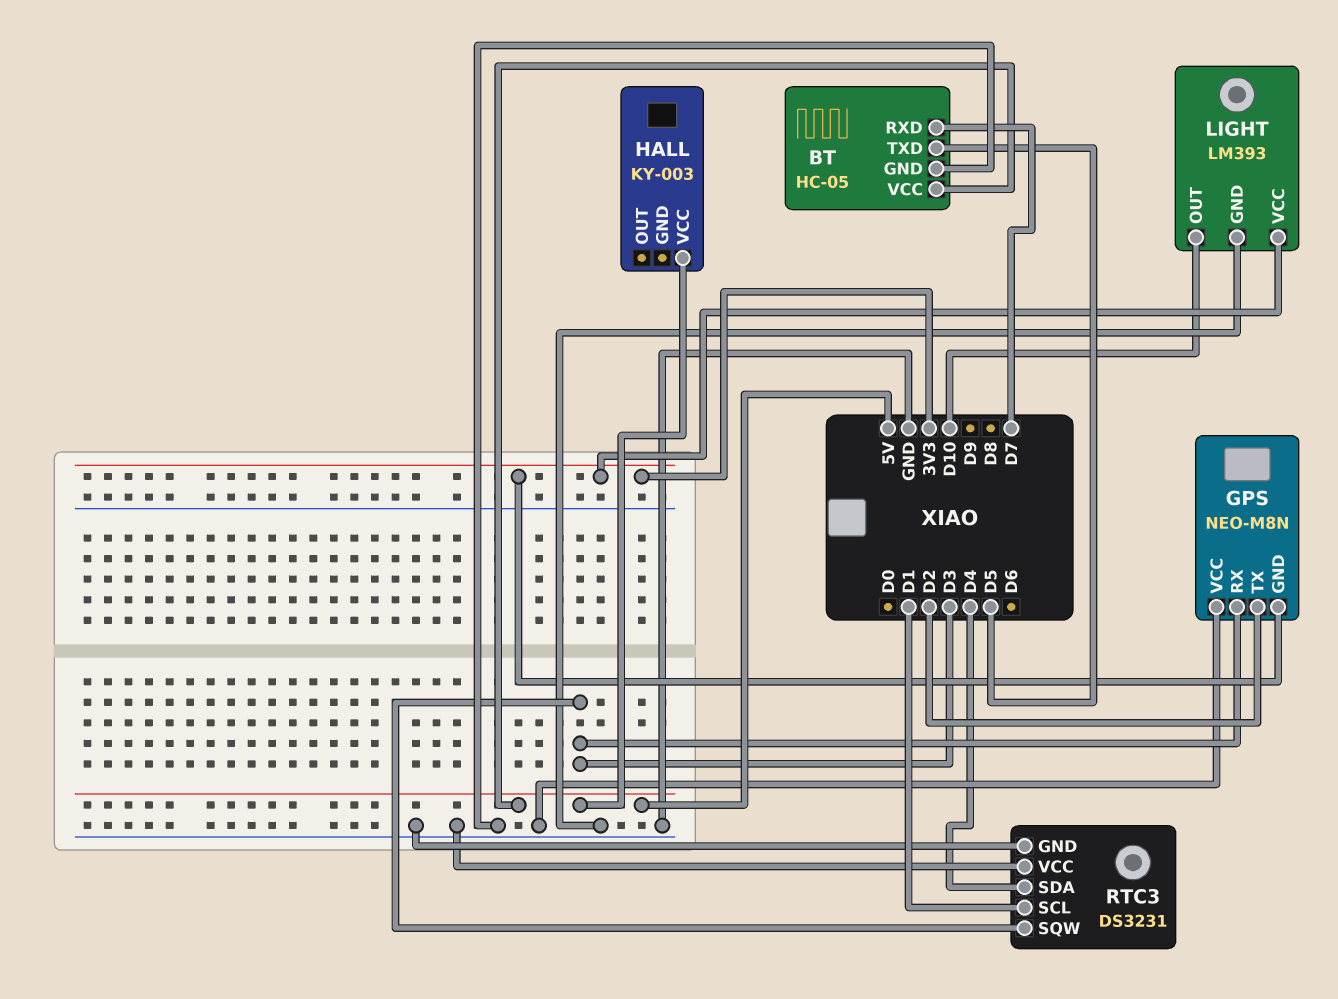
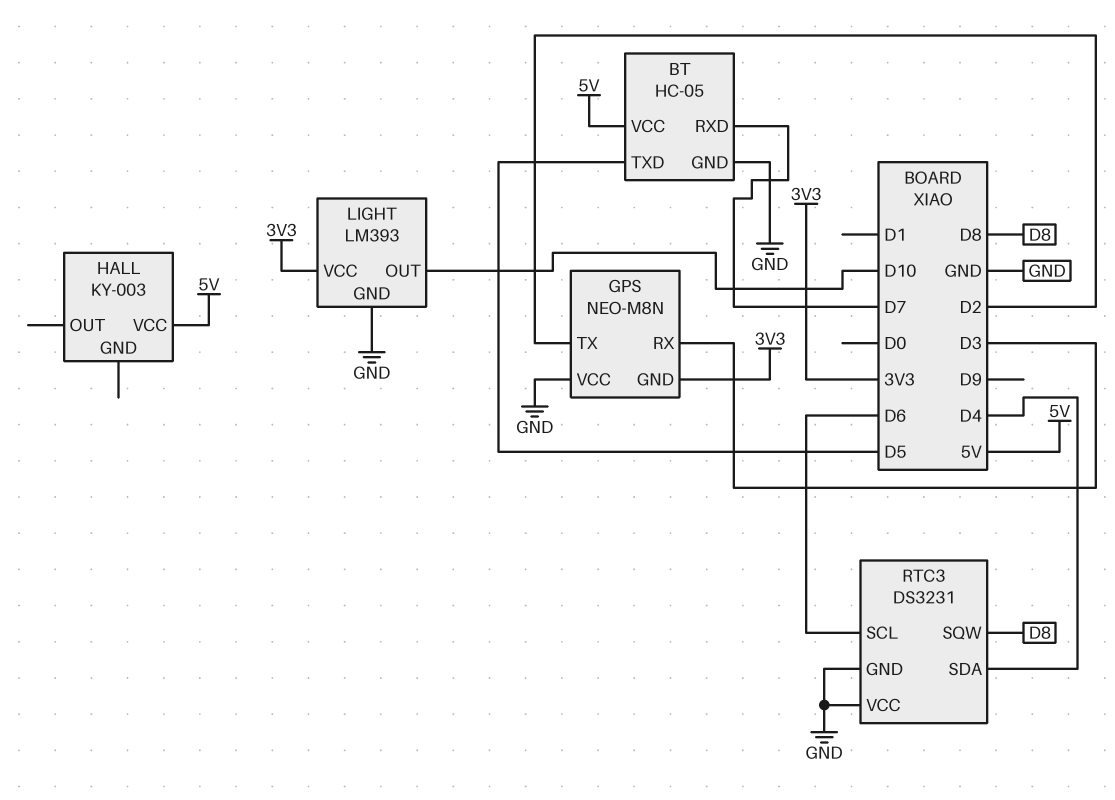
RTC3 pin SCL: D1 -> D6
RTC3 pin SQW: D3 -> D8

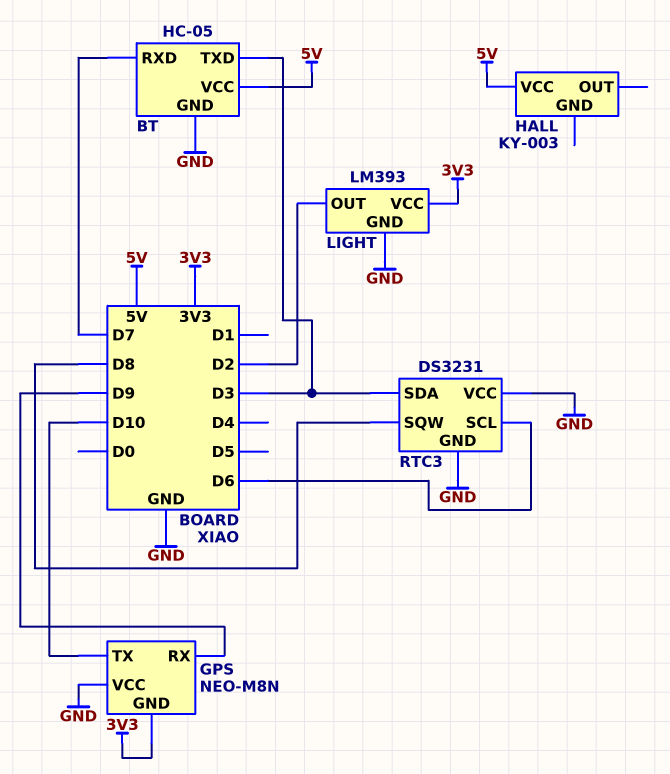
BT pin TXD: D5 -> D3
GPS pin RX: D3 -> D9
GPS pin TX: D2 -> D10
LIGHT pin OUT: D10 -> D2
RTC3 pin SDA: D4 -> D3

